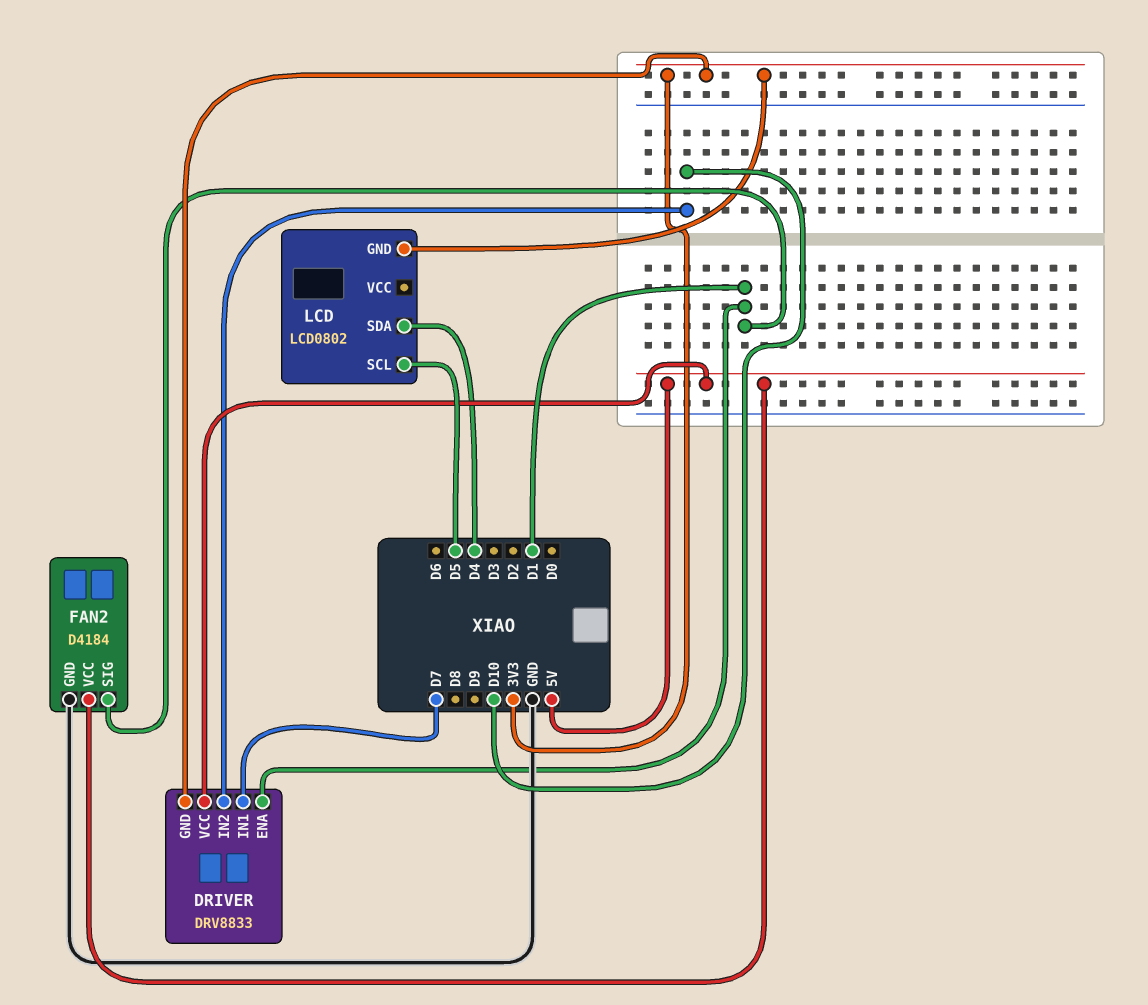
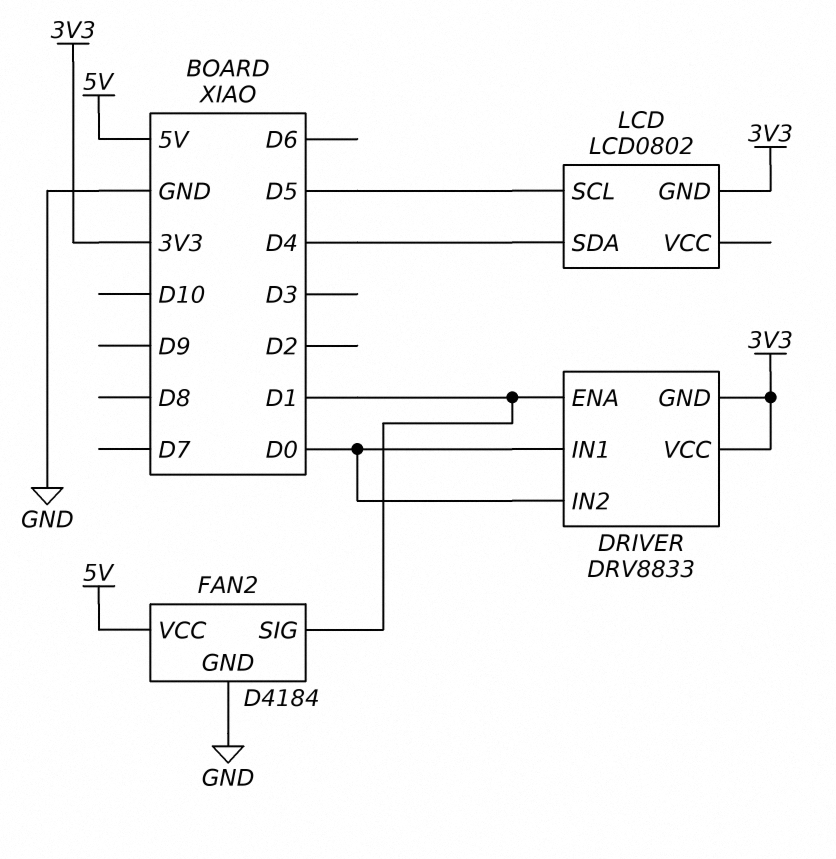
DRIVER pin IN1: D7 -> D0
DRIVER pin IN2: D10 -> D0
DRIVER pin VCC: 5V -> 3V3

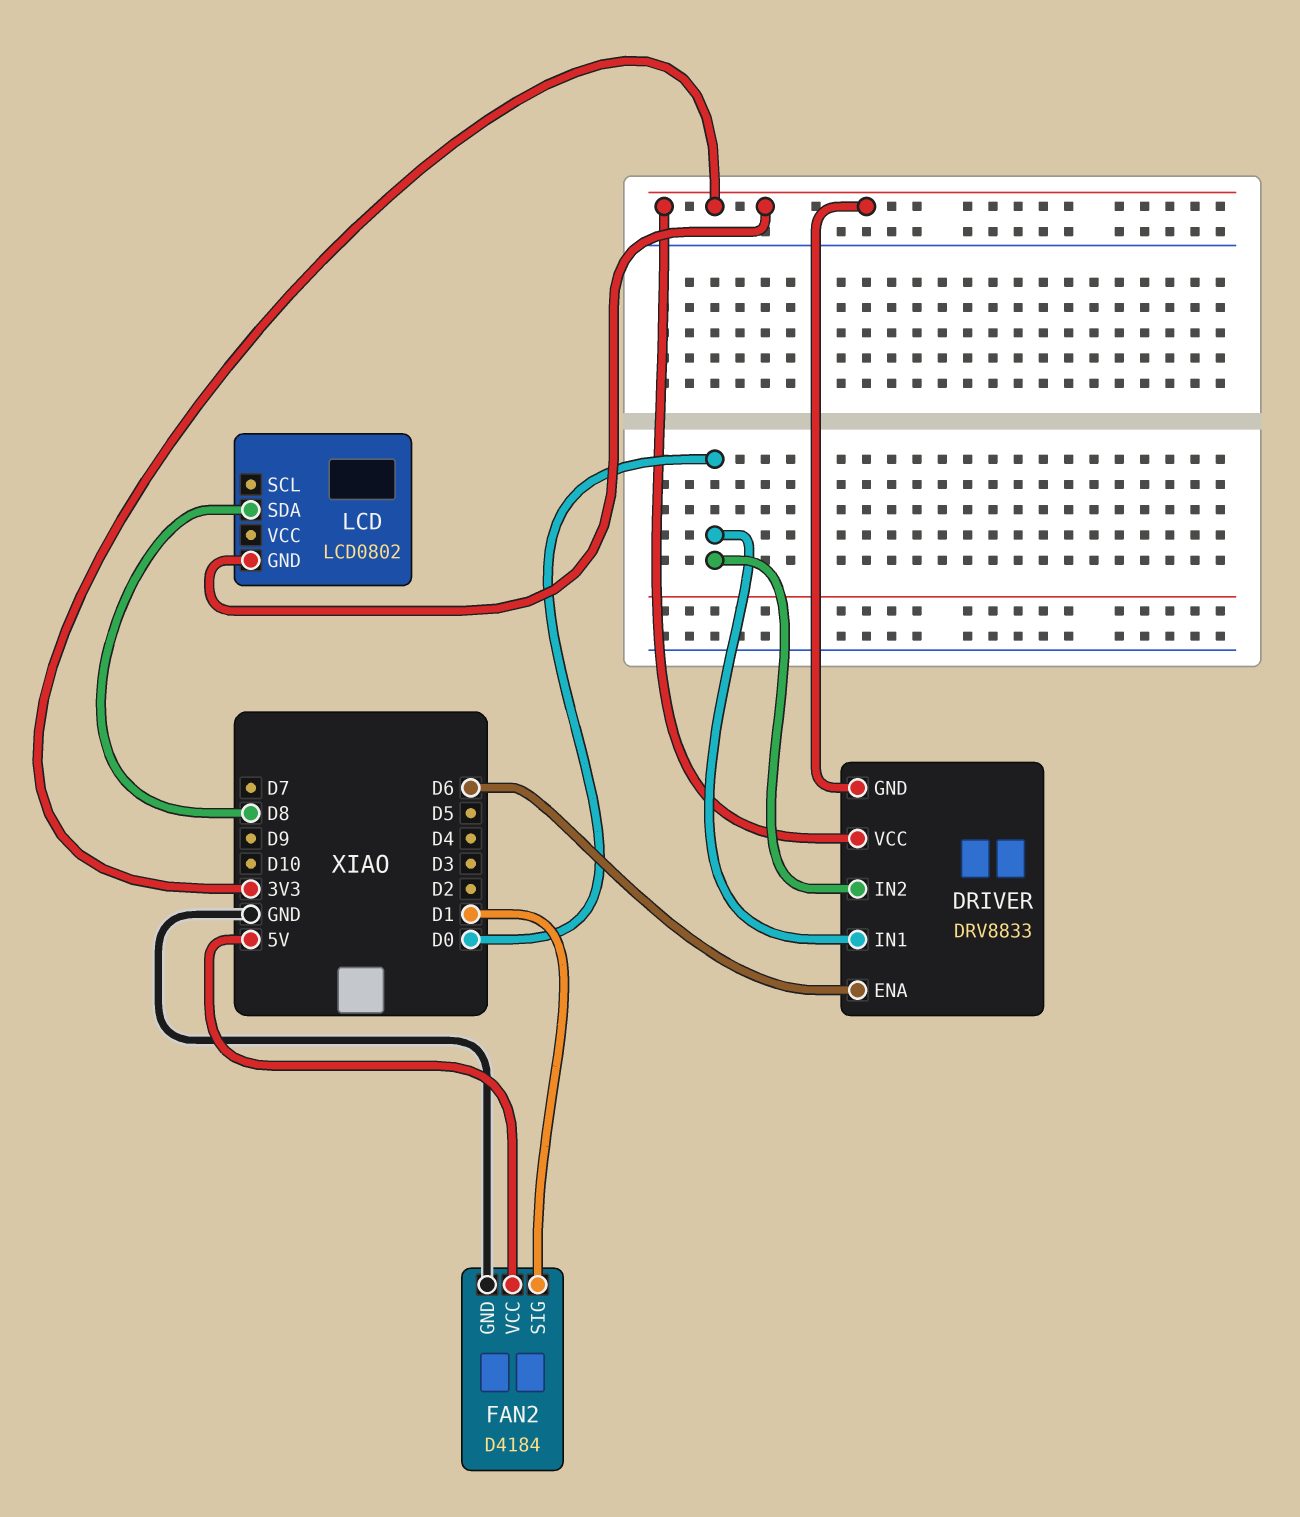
DRIVER pin ENA: D1 -> D6
LCD pin SCL: D5 -> none
LCD pin SDA: D4 -> D8

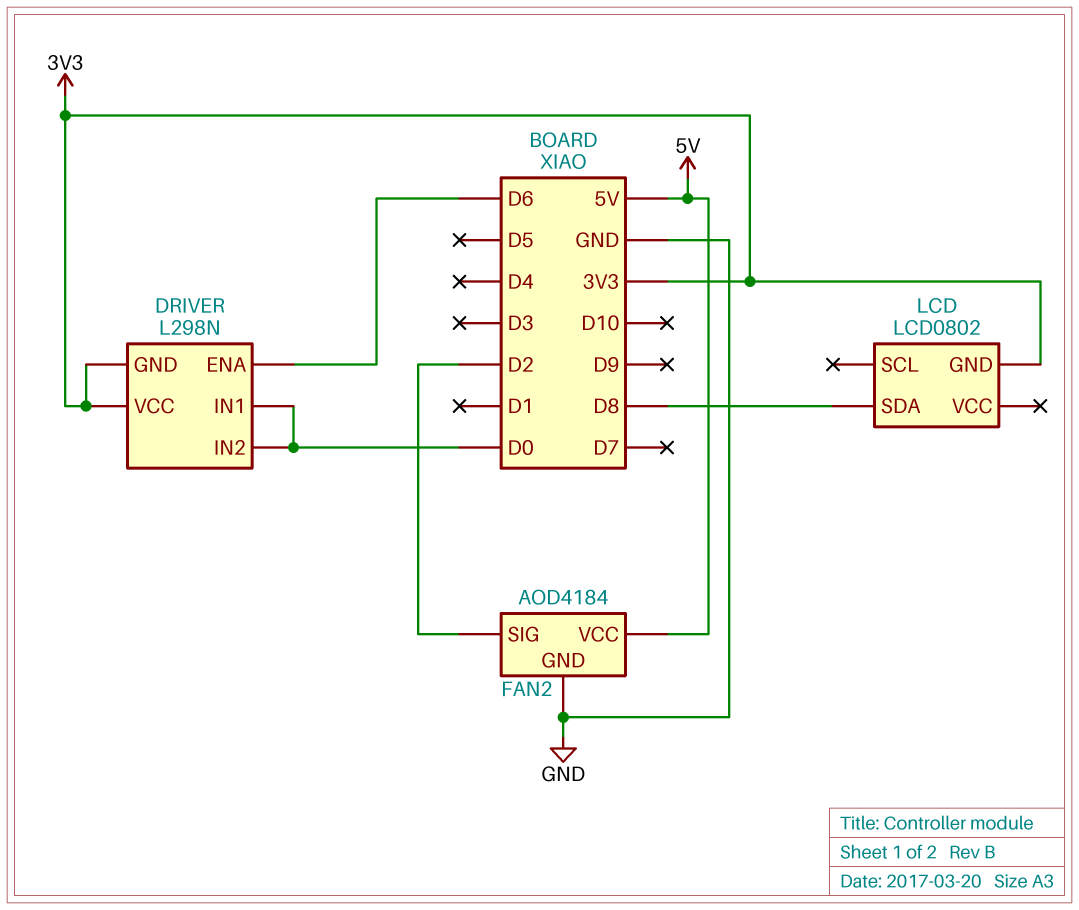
DRIVER: DRV8833 -> L298N
FAN2: D4184 -> AOD4184
FAN2 pin SIG: D1 -> D2

